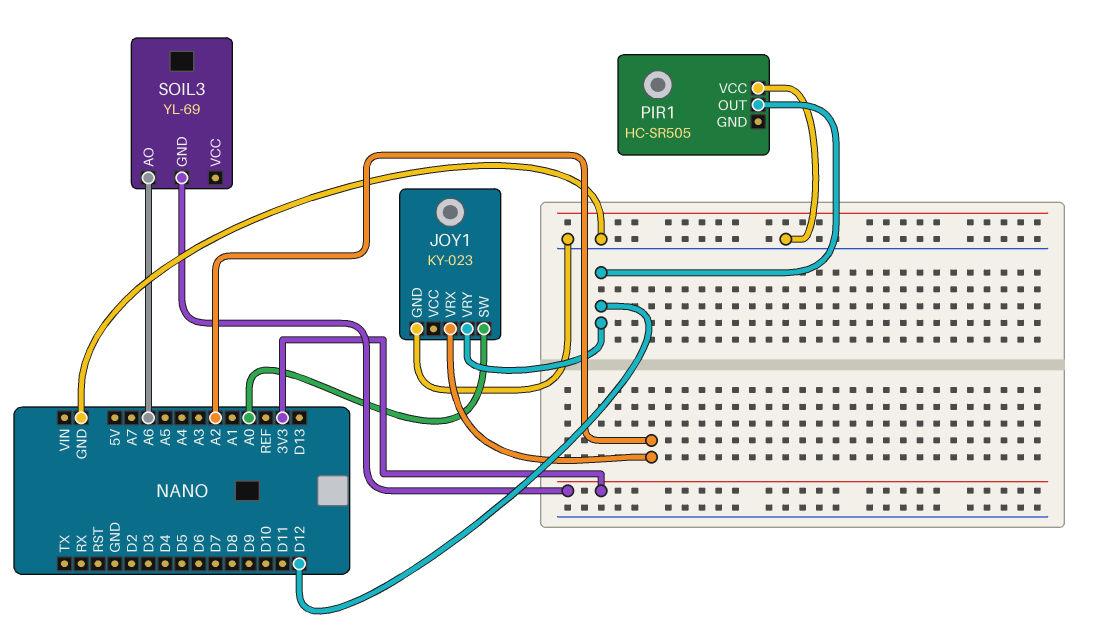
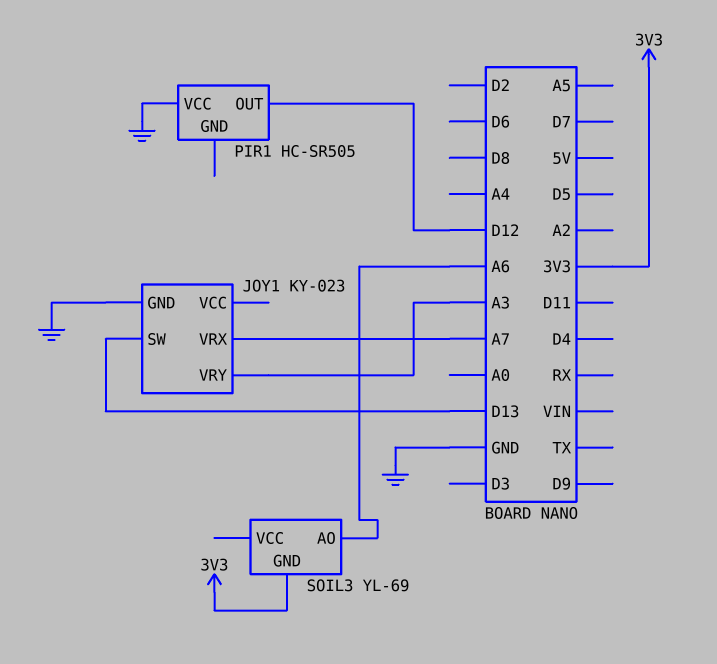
JOY1 pin SW: A0 -> D13
JOY1 pin VRX: A2 -> A7
JOY1 pin VRY: D12 -> A3

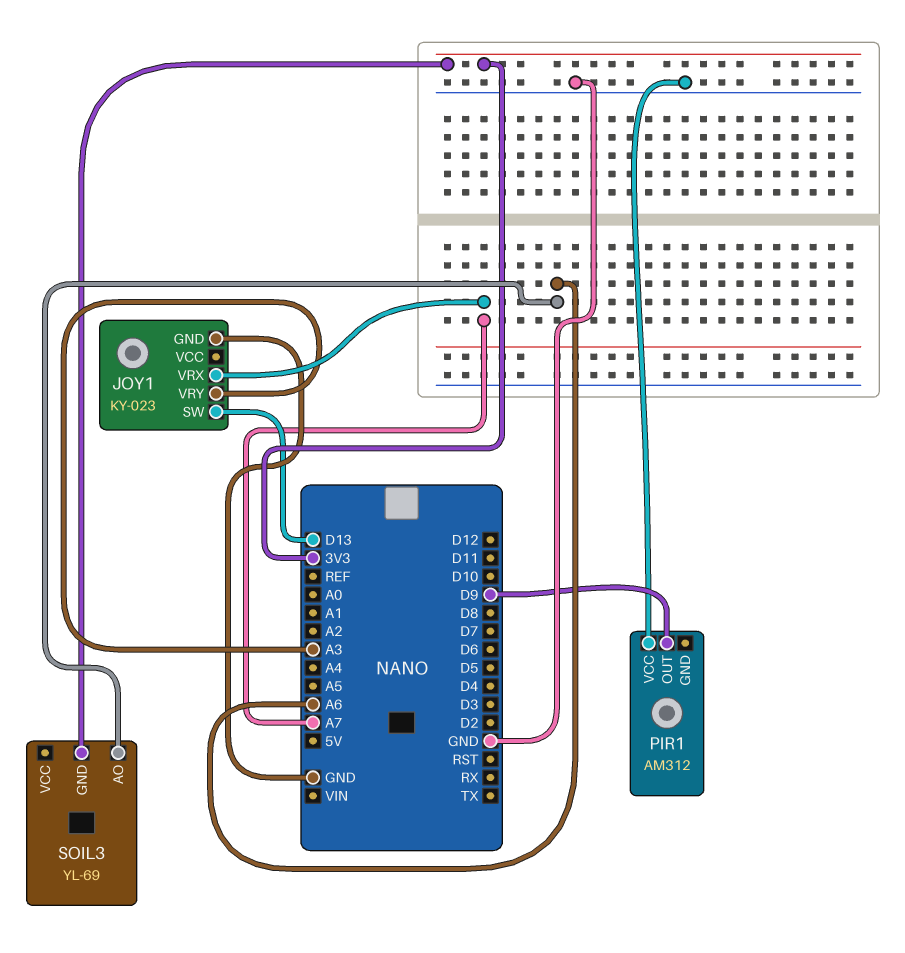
PIR1: HC-SR505 -> AM312
PIR1 pin OUT: D12 -> D9

